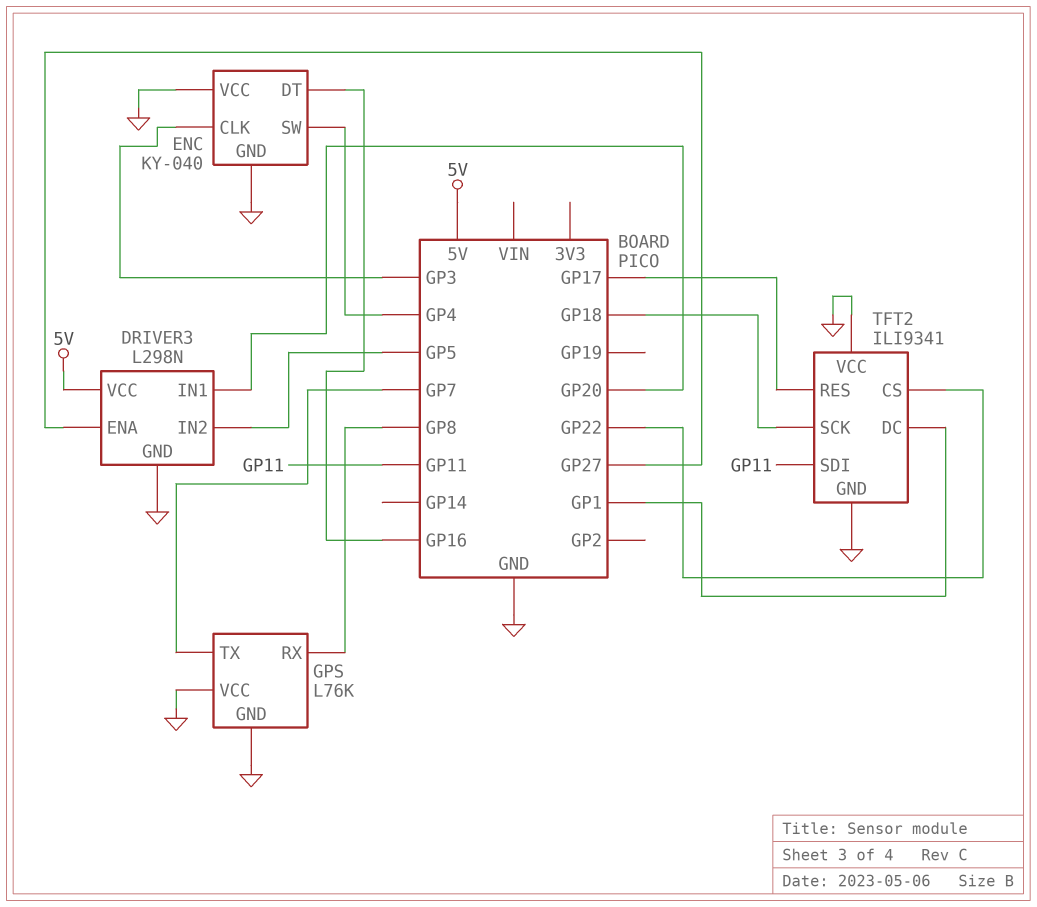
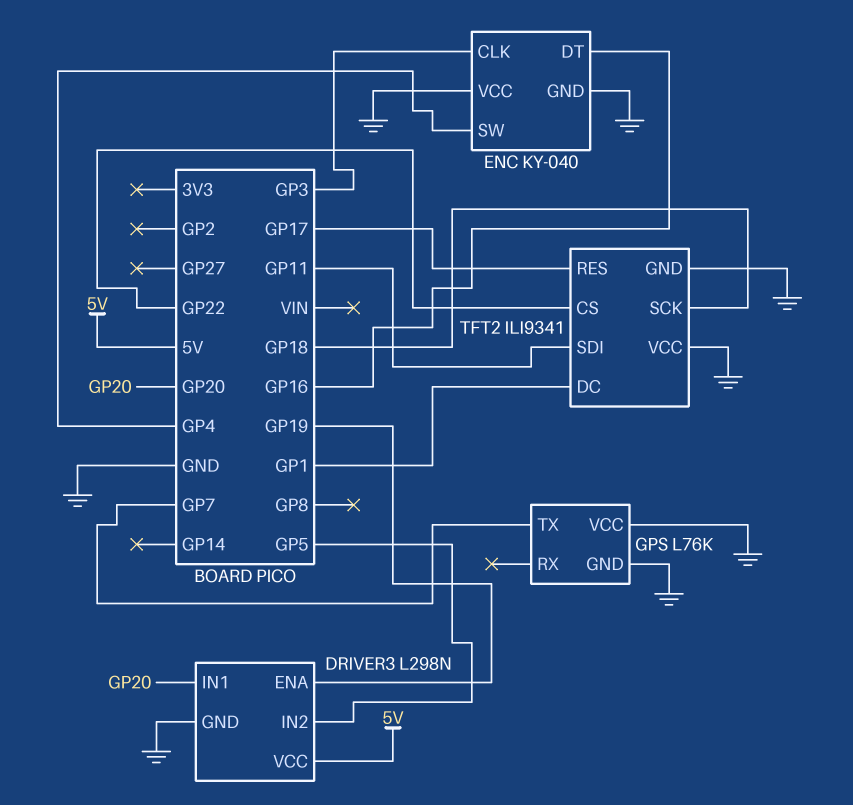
DRIVER3 pin ENA: GP27 -> GP19
GPS pin RX: GP8 -> none

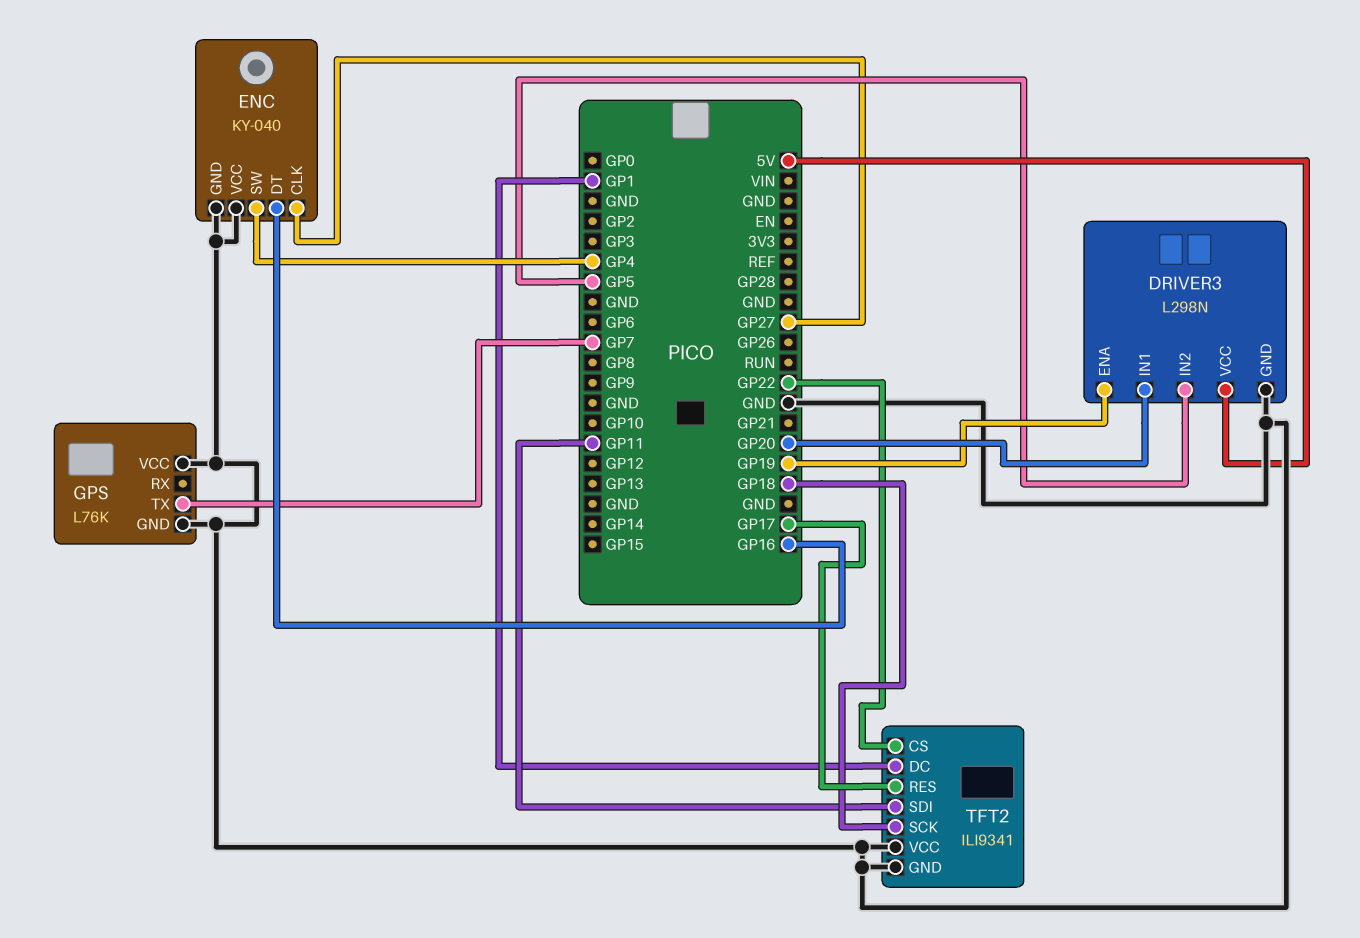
ENC pin CLK: GP3 -> GP27

